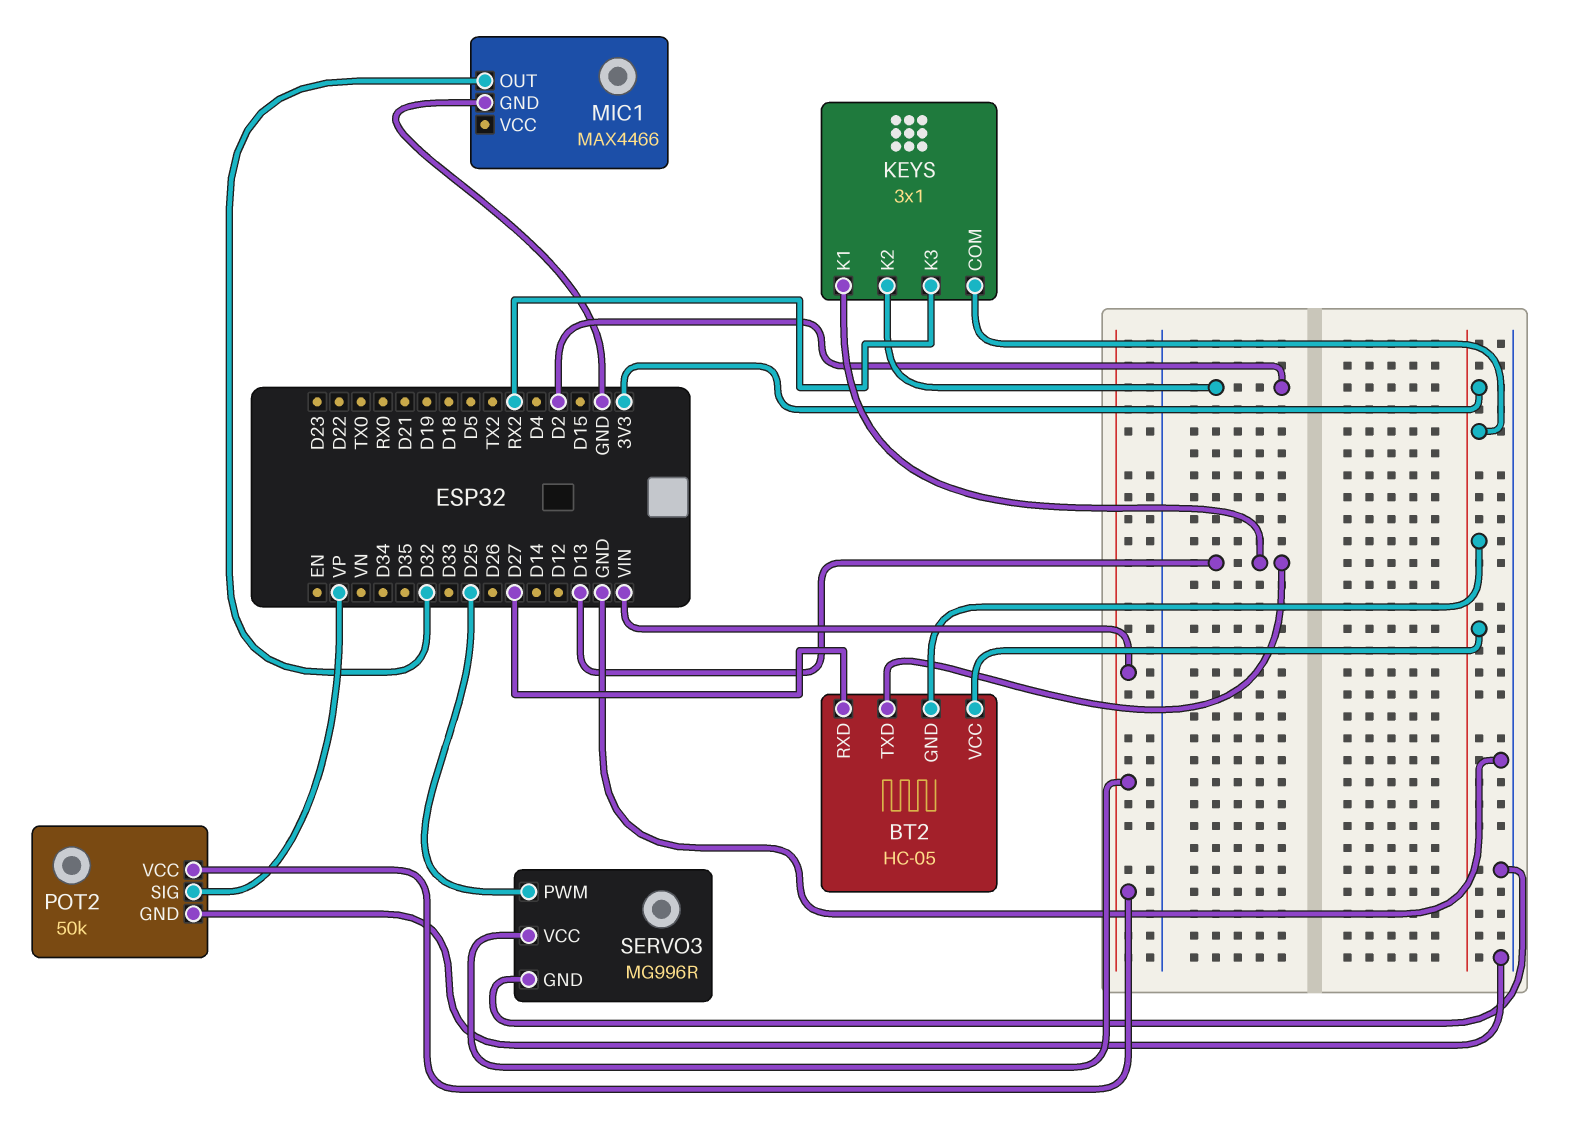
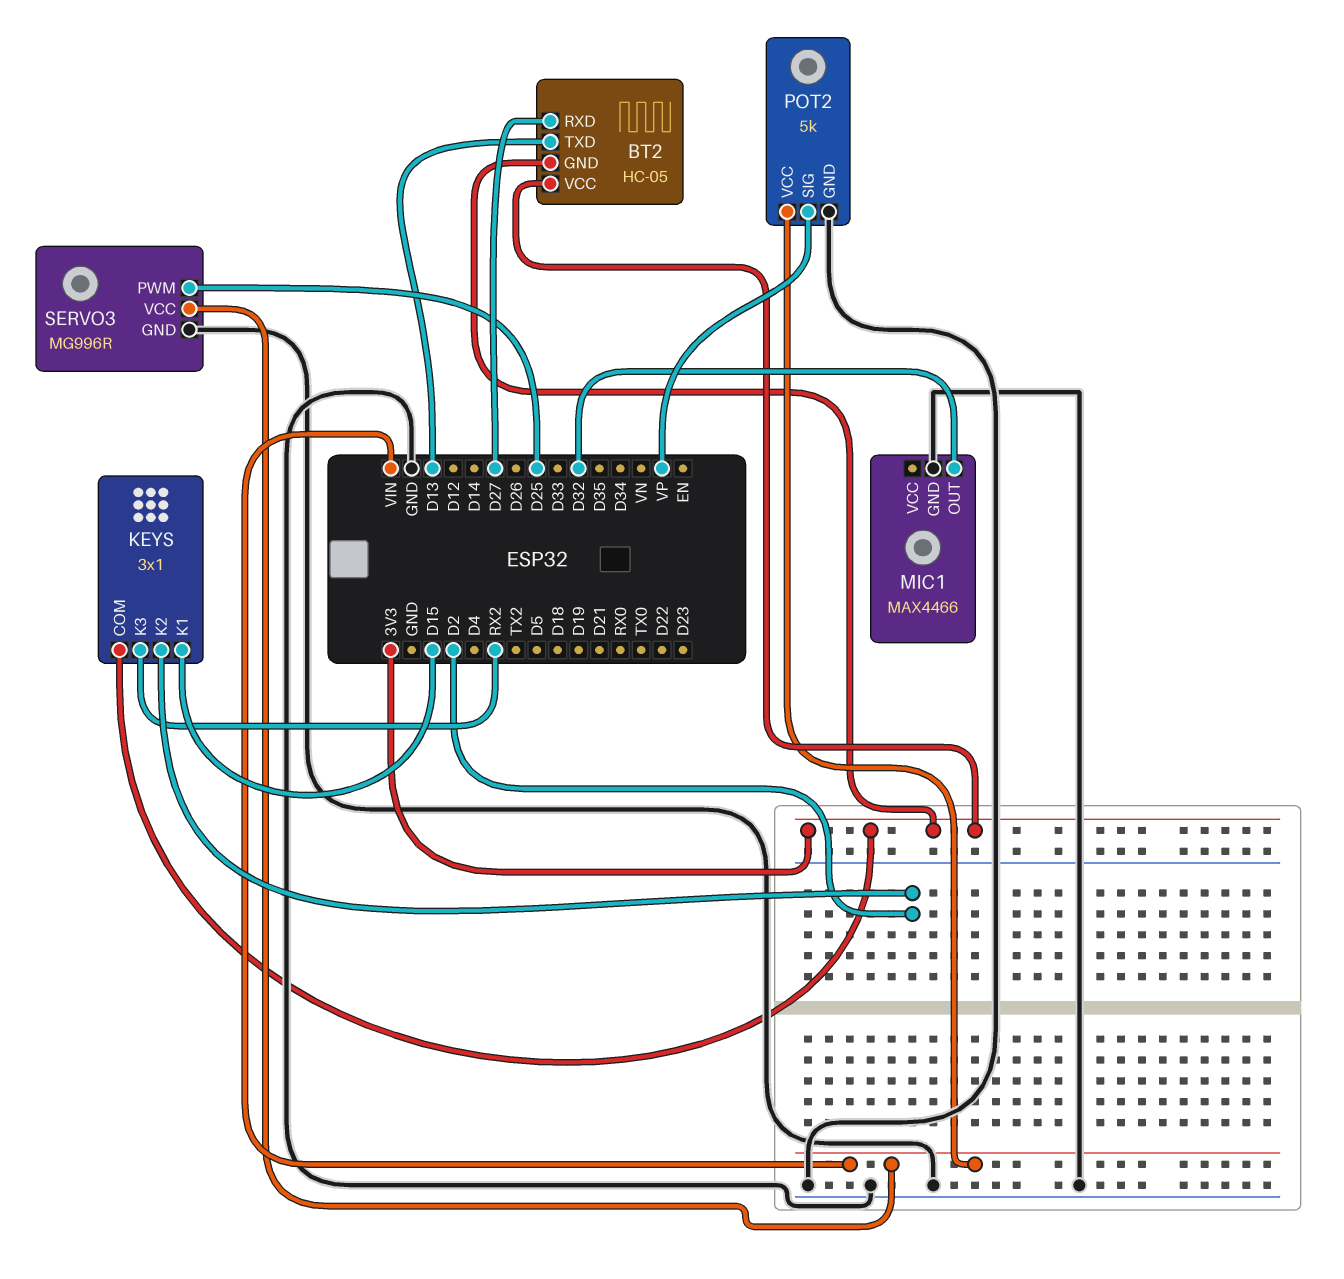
KEYS pin K1: D13 -> D15
POT2: 50k -> 5k

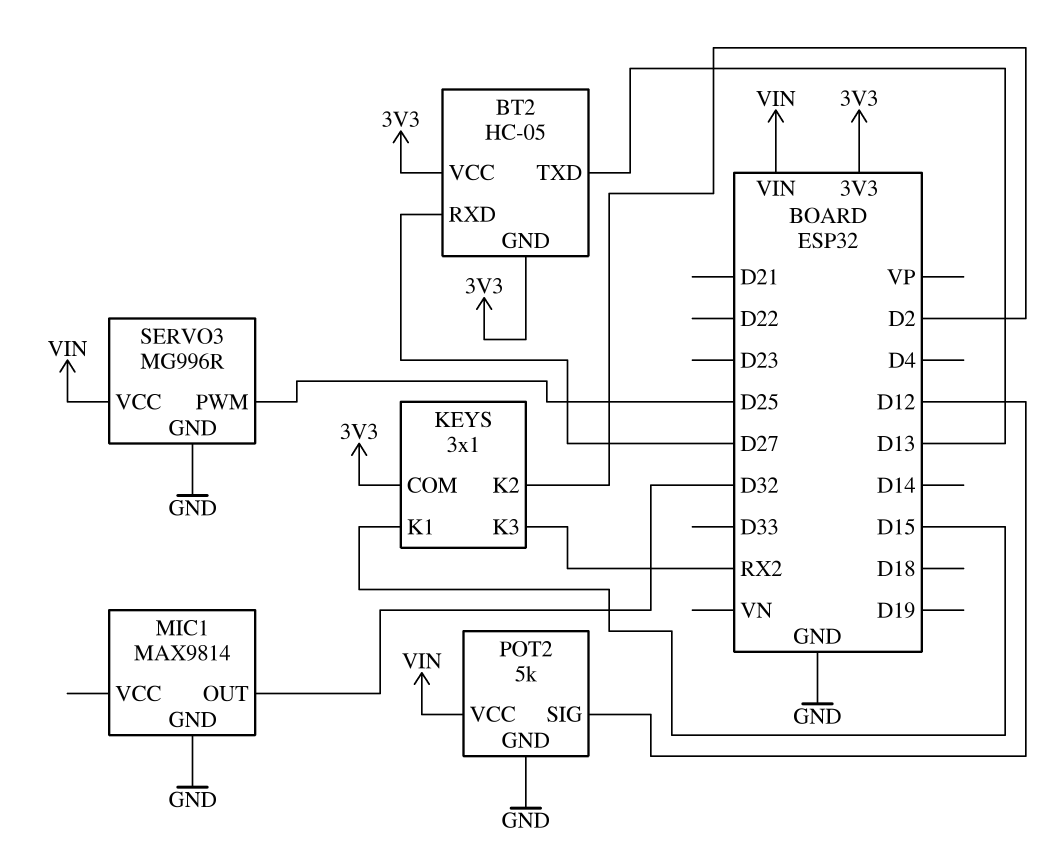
MIC1: MAX4466 -> MAX9814
POT2 pin SIG: VP -> D12

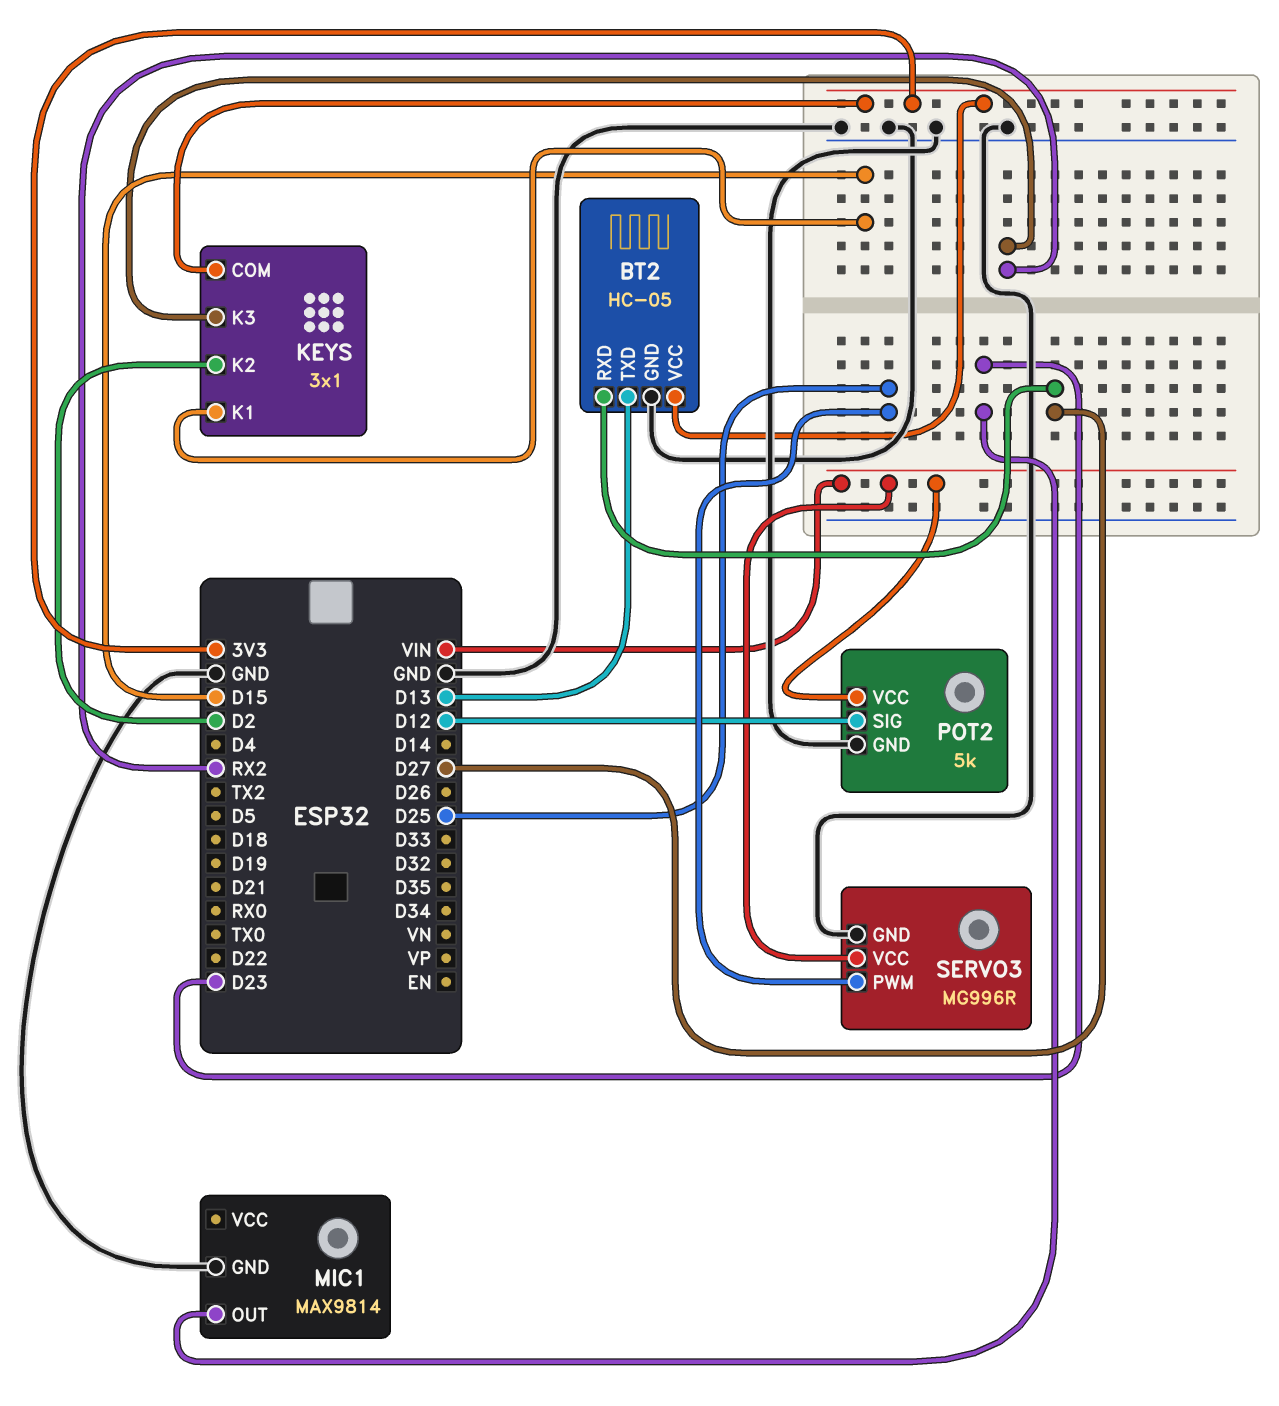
BT2 pin GND: 3V3 -> GND
MIC1 pin OUT: D32 -> D23

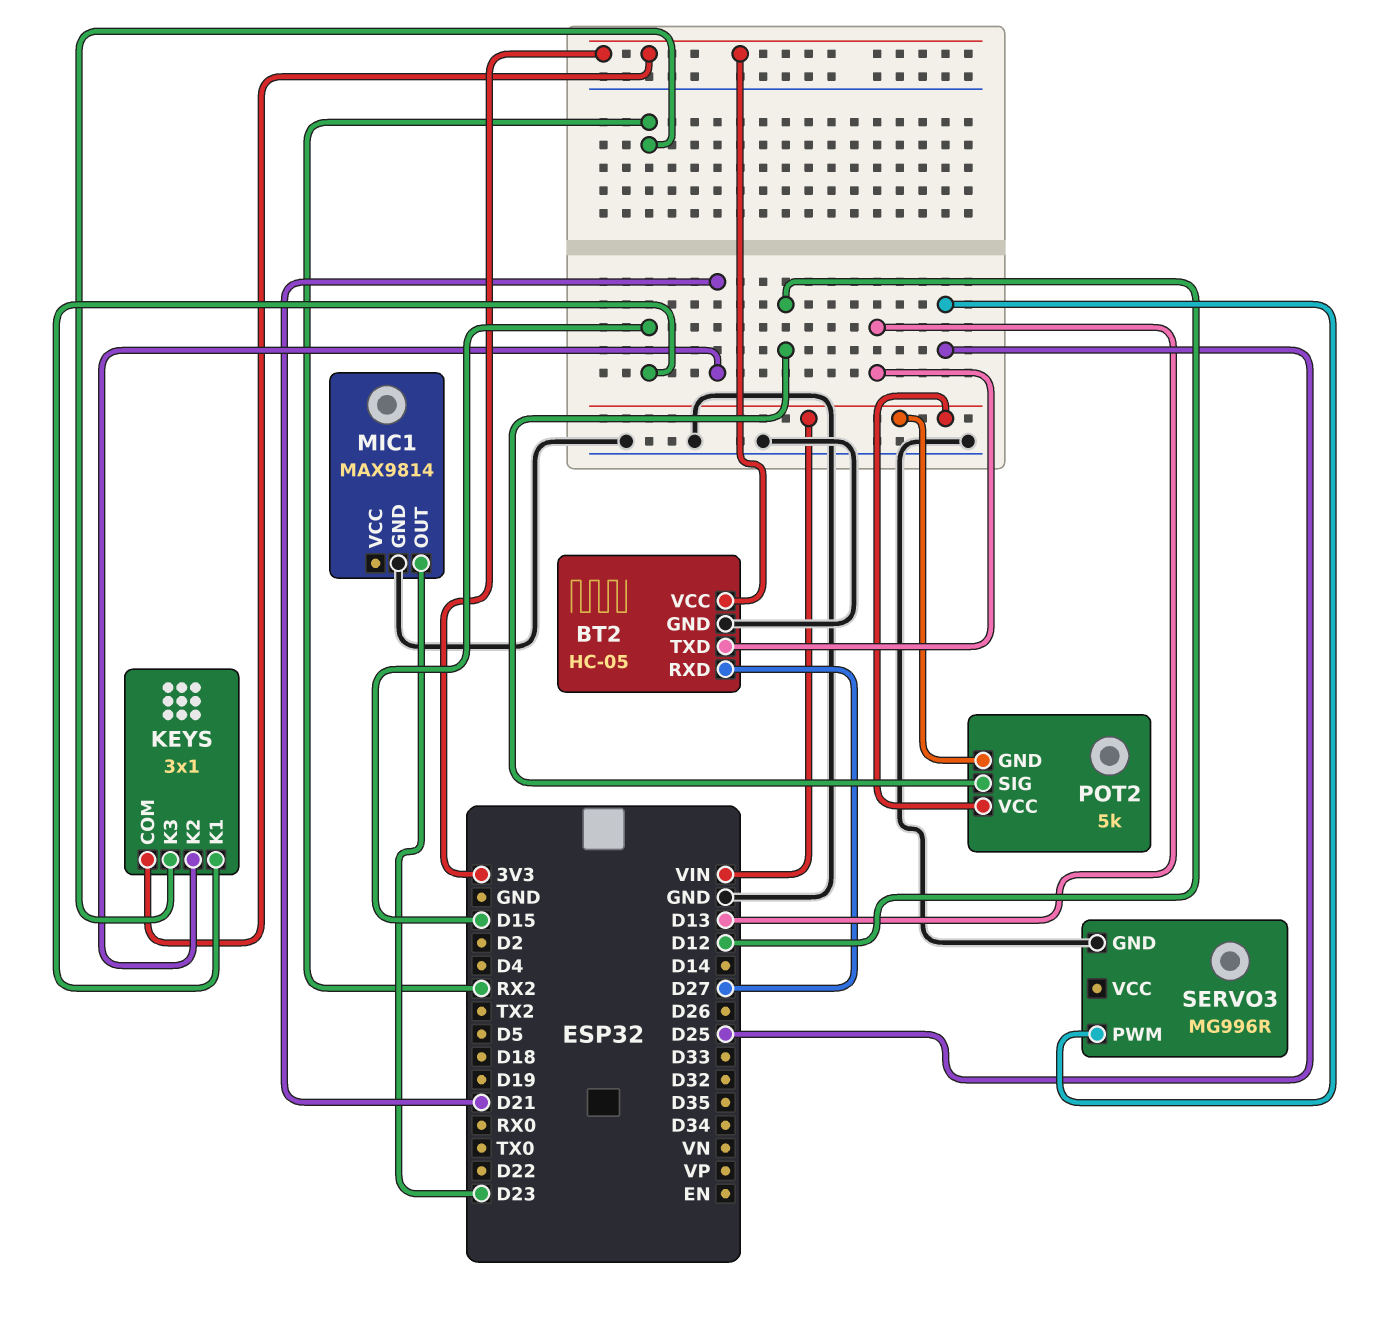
KEYS pin K2: D2 -> D21
POT2 pin GND: GND -> VIN
SERVO3 pin VCC: VIN -> none

